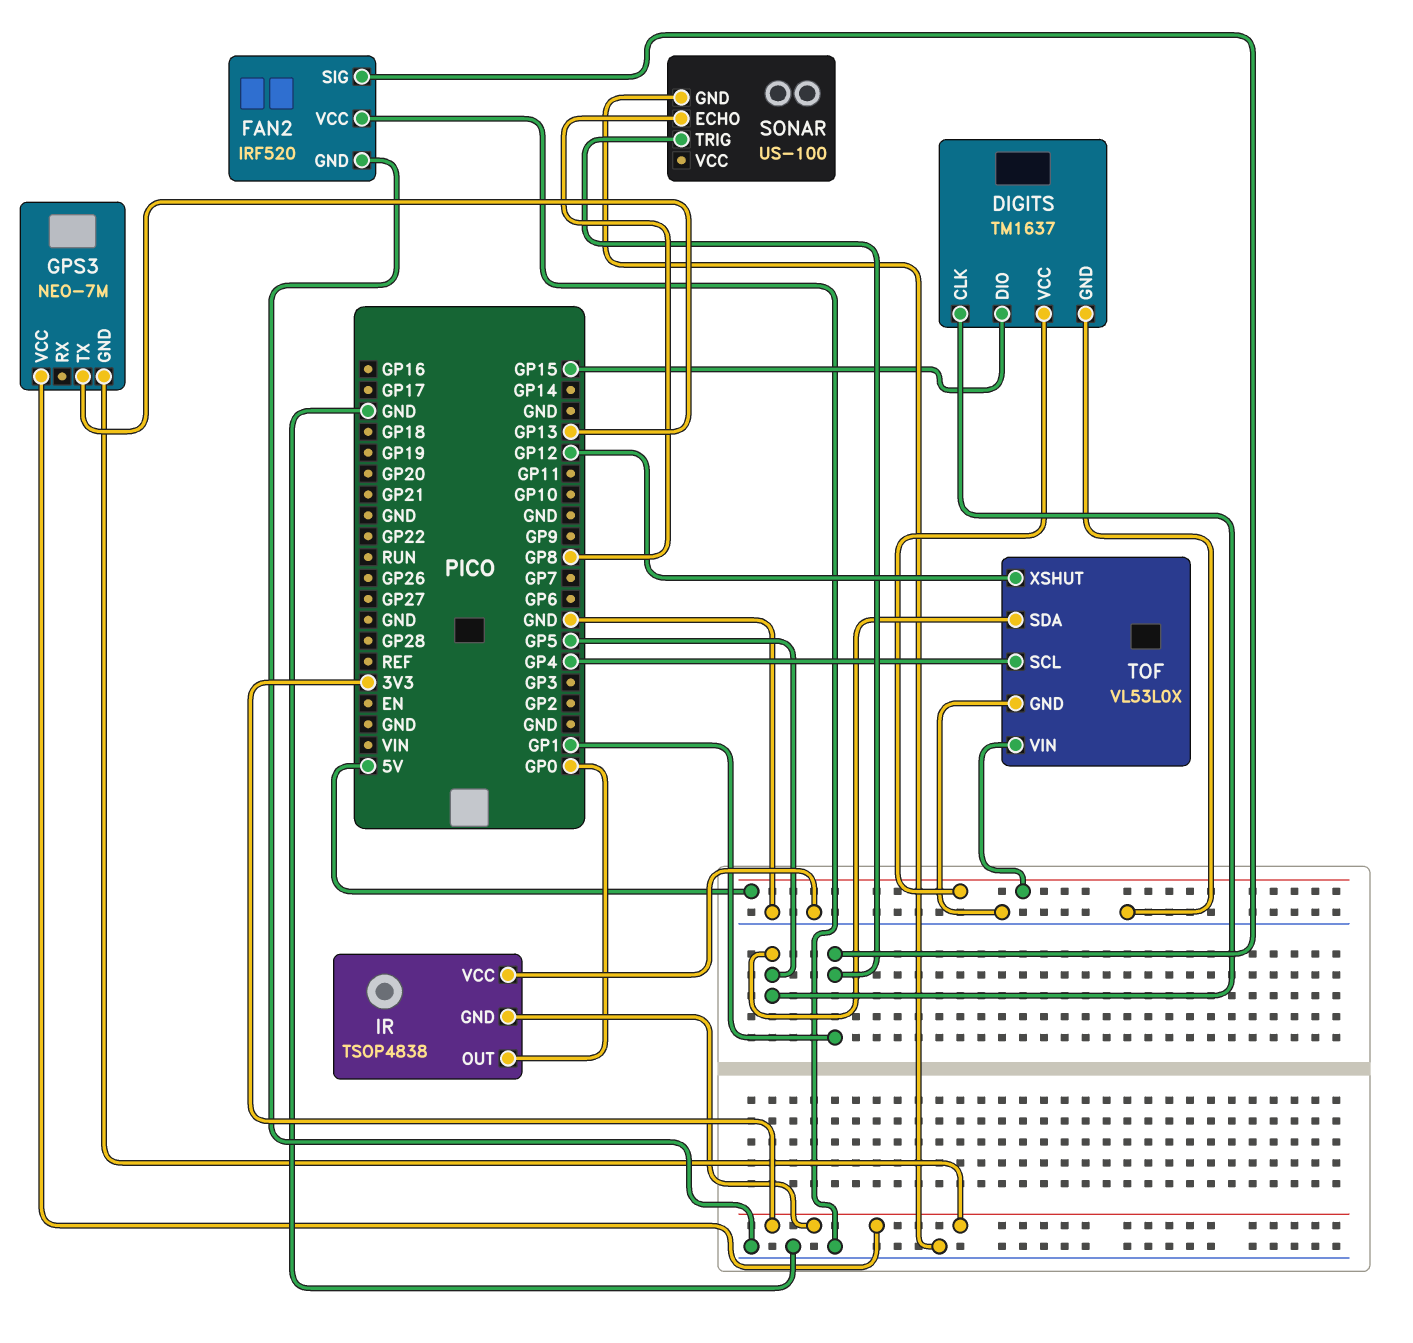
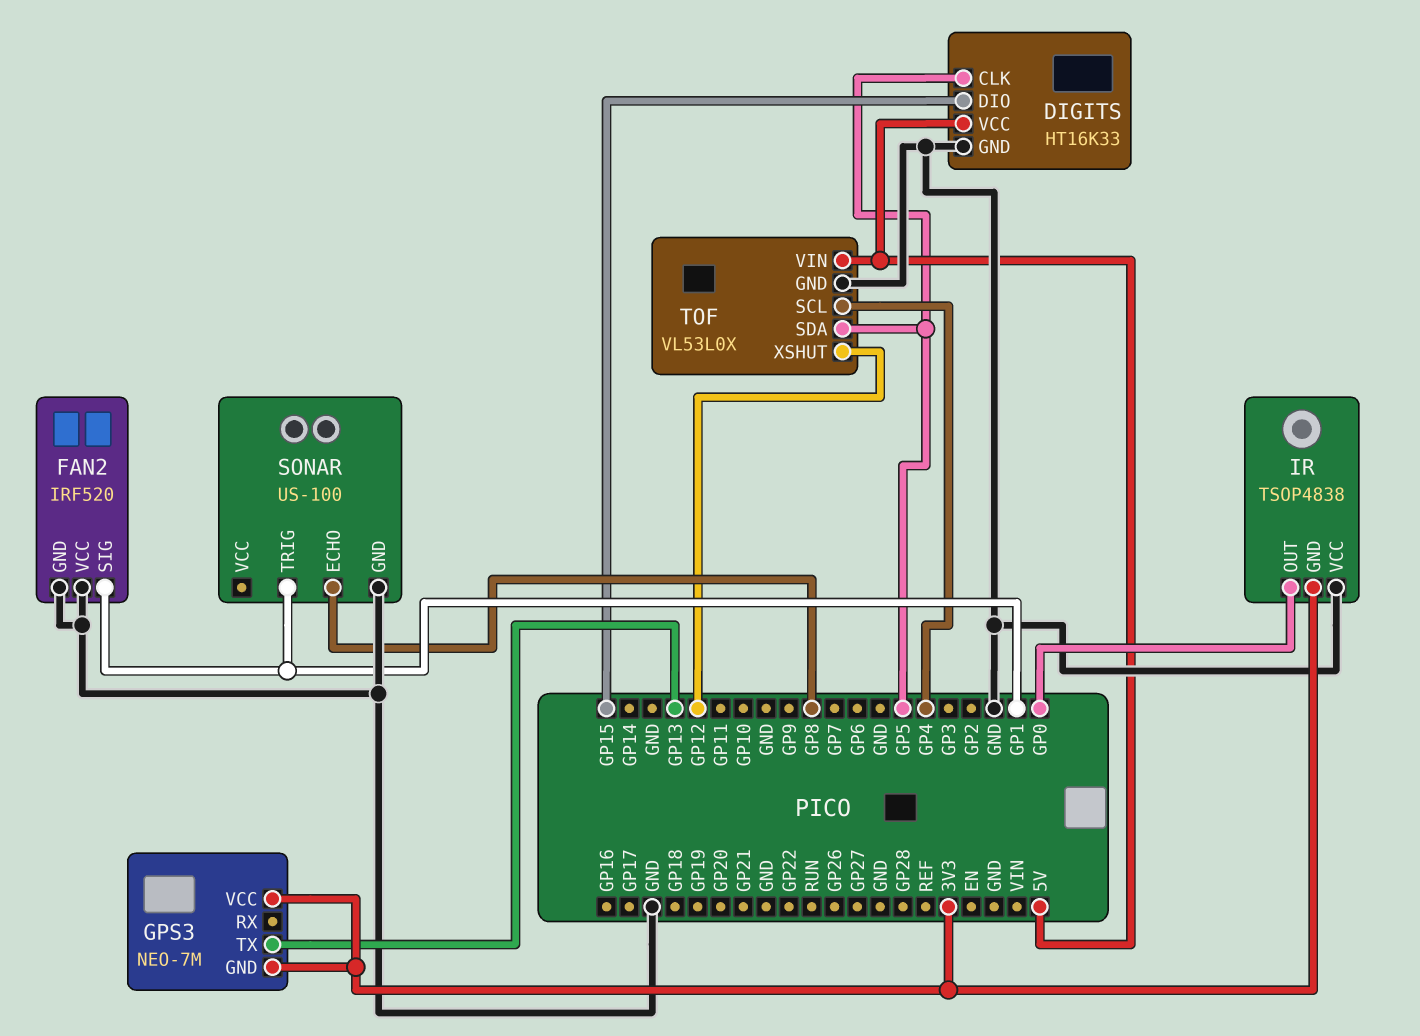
DIGITS: TM1637 -> HT16K33

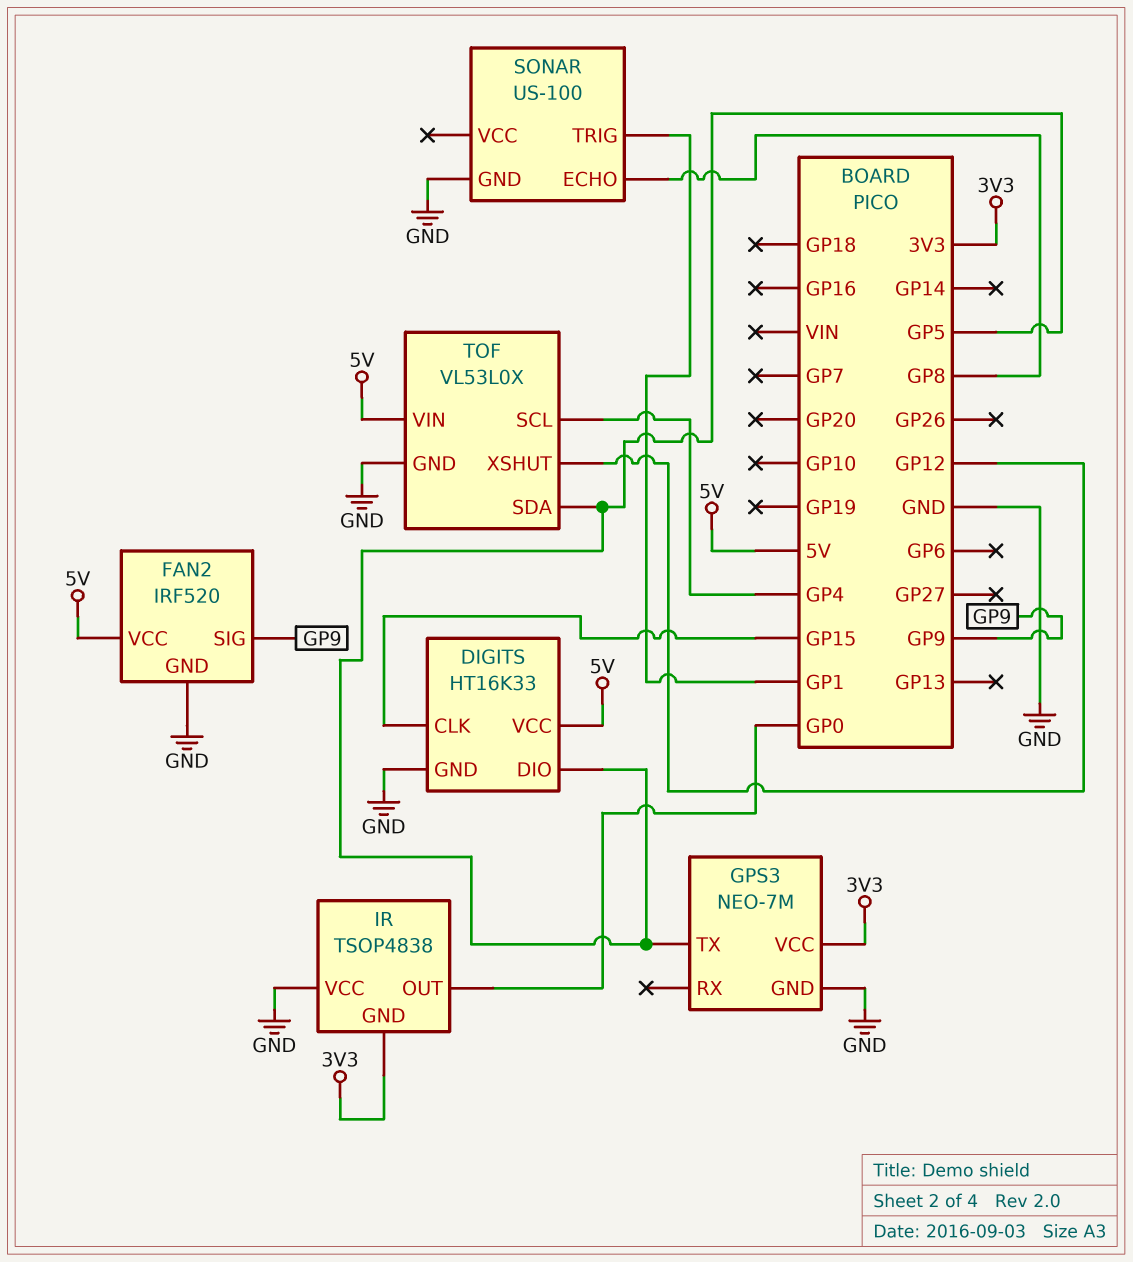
DIGITS pin CLK: GP5 -> GP15
DIGITS pin DIO: GP15 -> GP5
FAN2 pin SIG: GP1 -> GP9
FAN2 pin VCC: GND -> 5V
GPS3 pin GND: 3V3 -> GND
GPS3 pin TX: GP13 -> GP5

